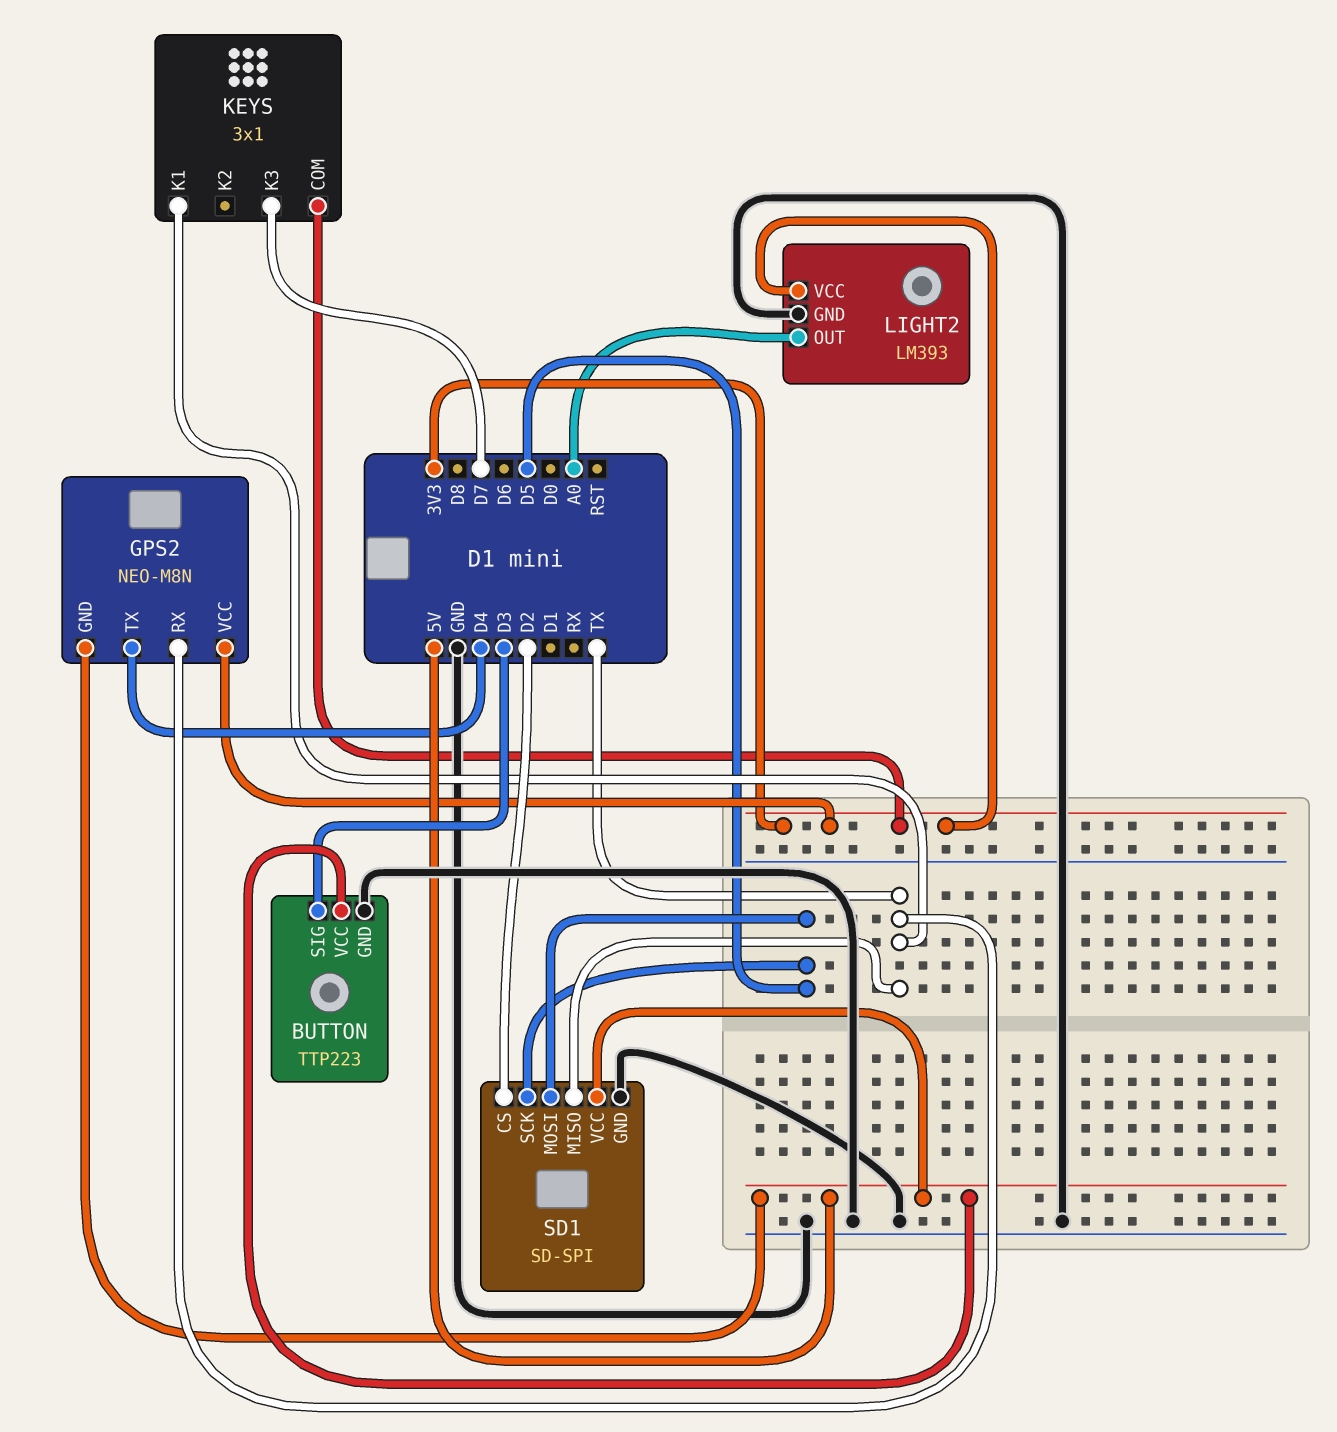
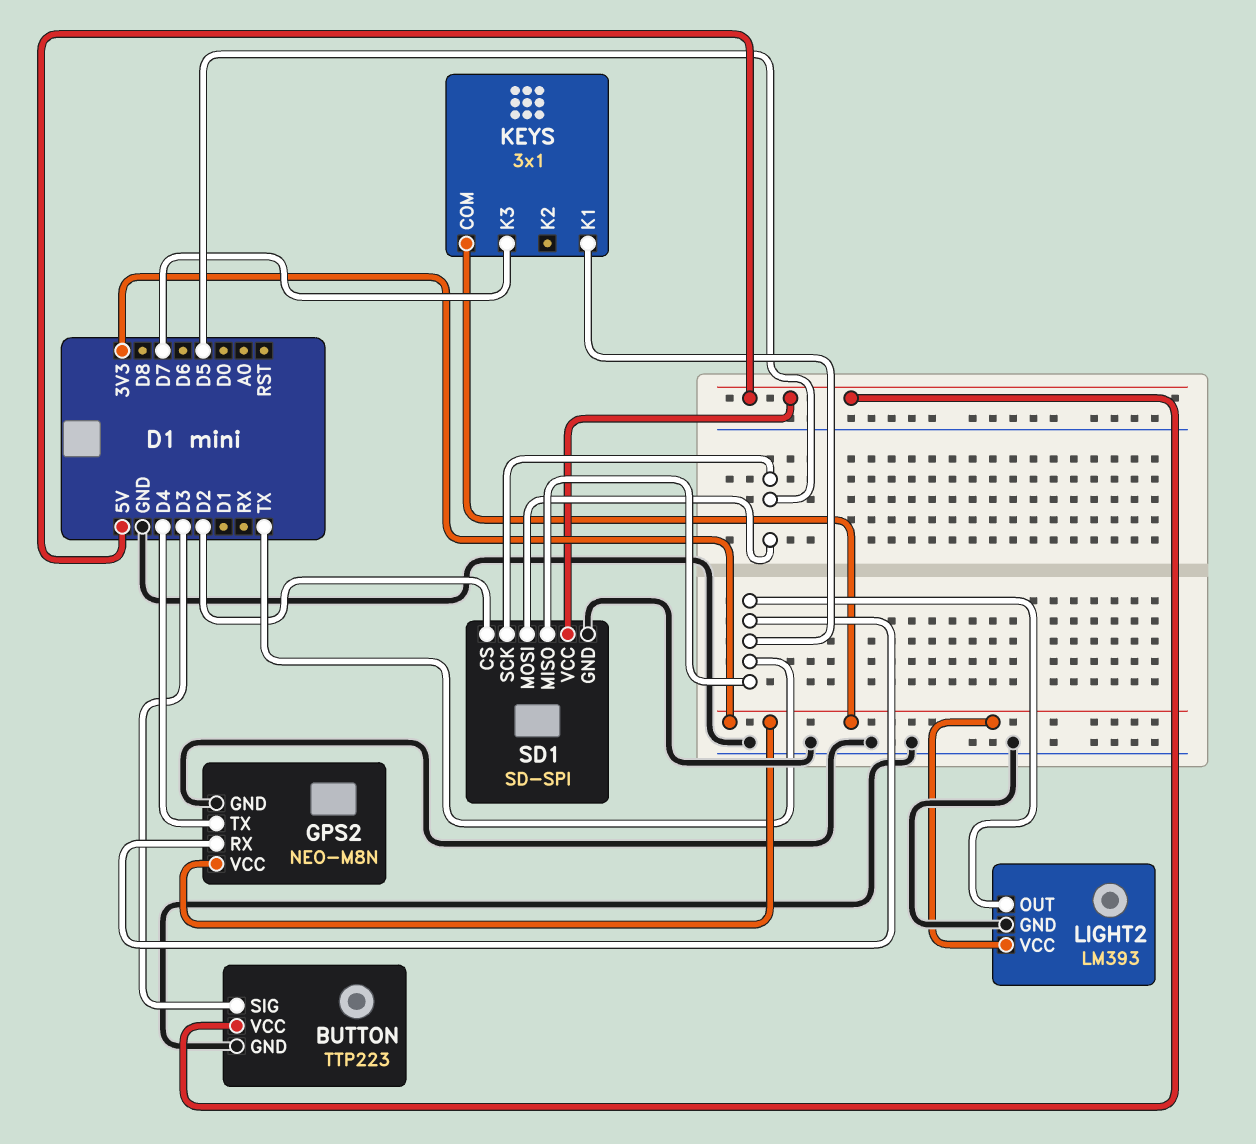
GPS2 pin GND: 5V -> GND
LIGHT2 pin OUT: A0 -> TX

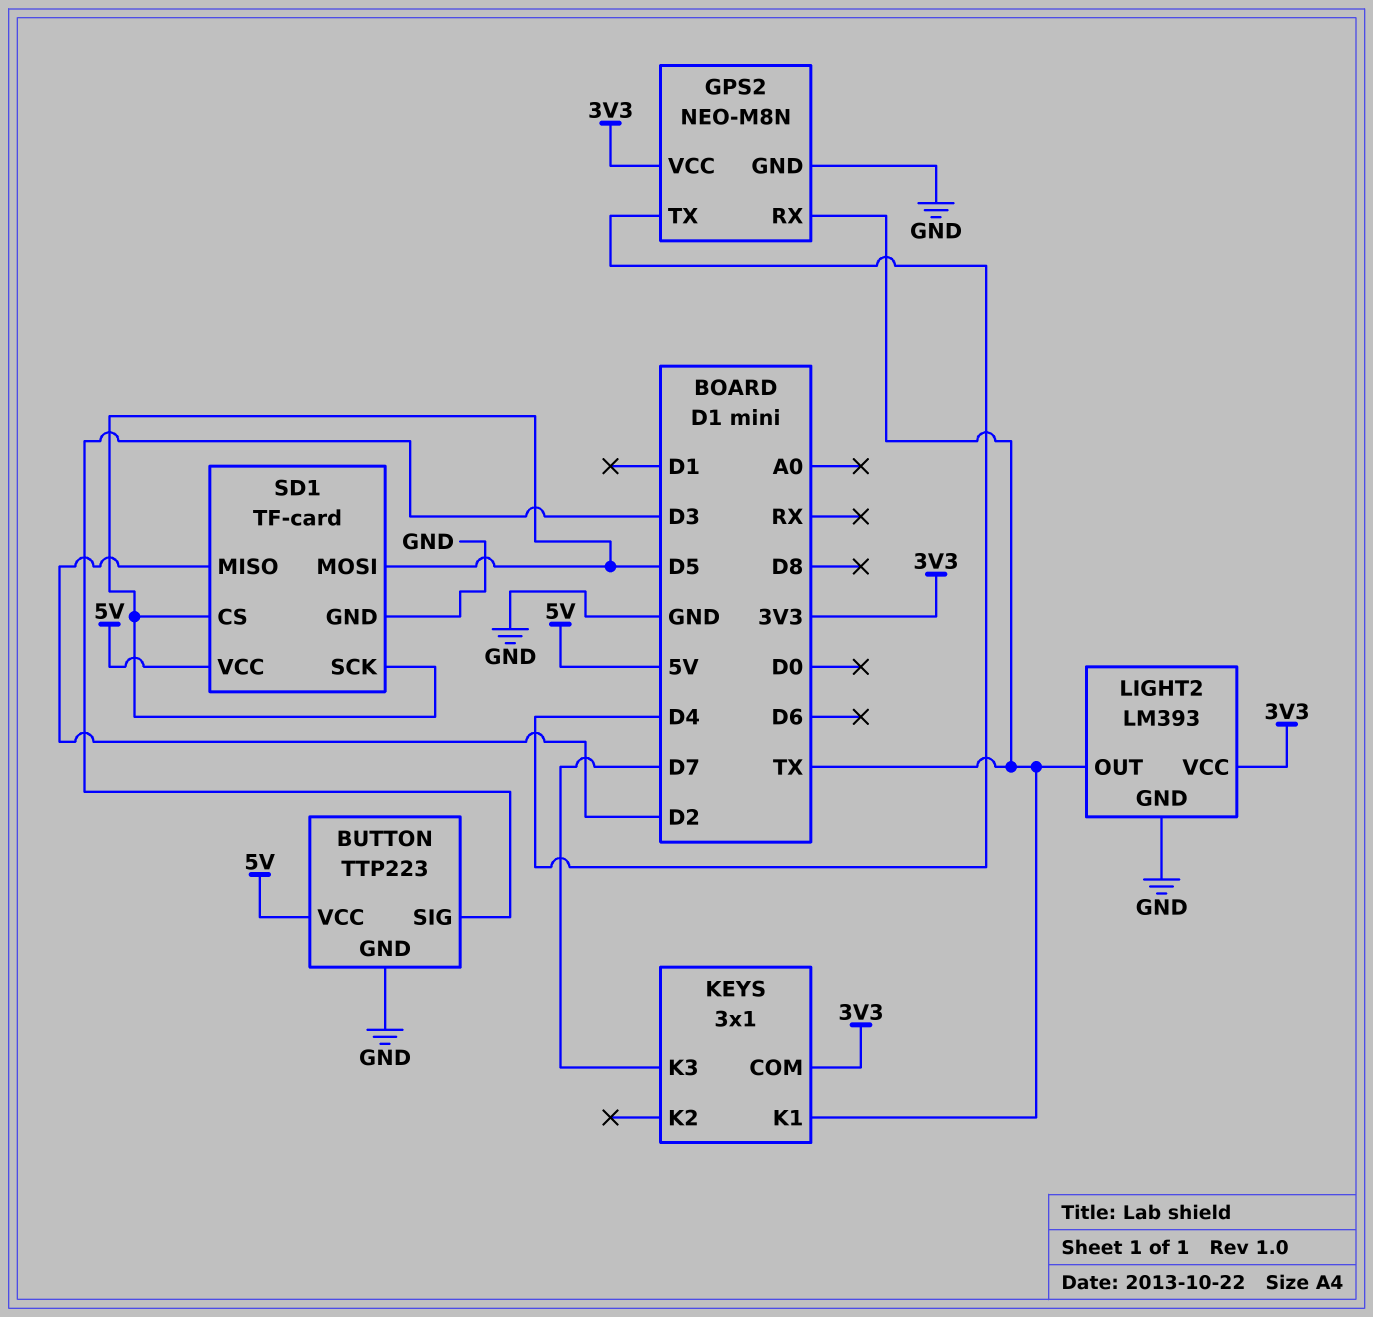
SD1: SD-SPI -> TF-card
SD1 pin CS: D2 -> D5
SD1 pin MISO: TX -> D2

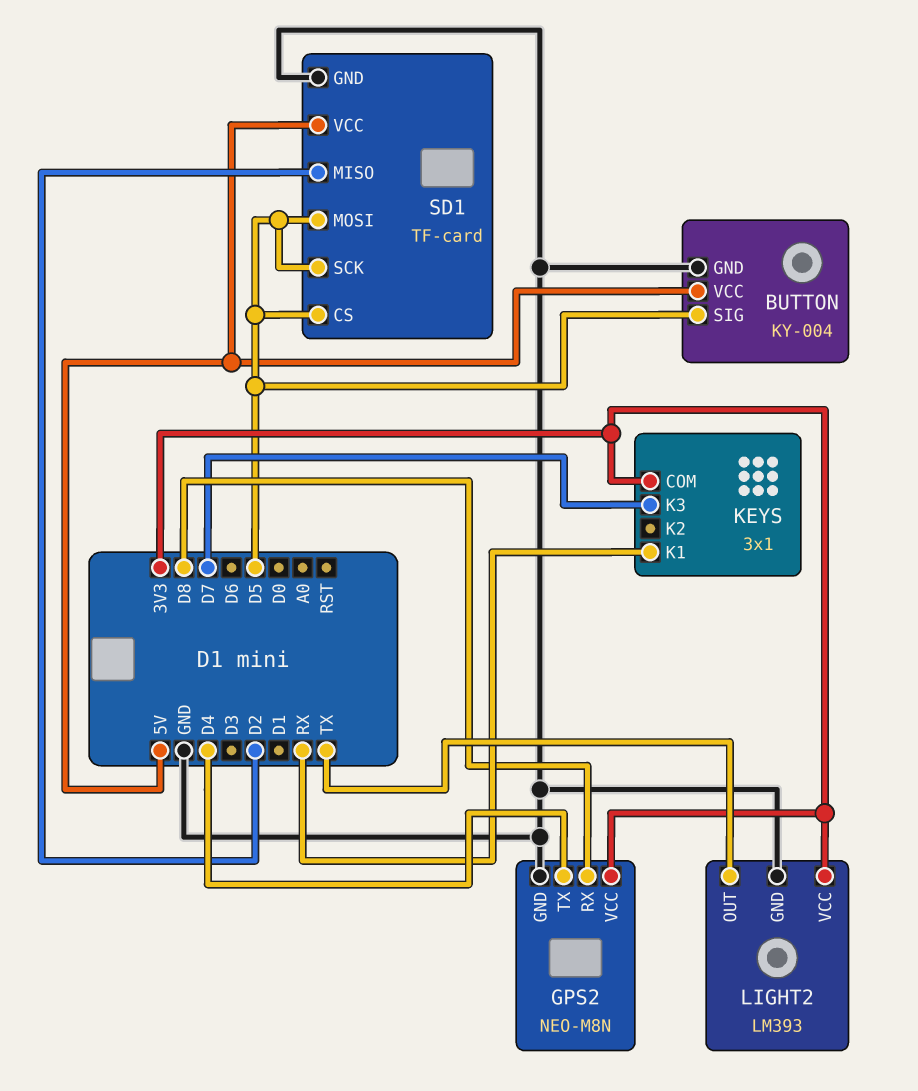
BUTTON: TTP223 -> KY-004
BUTTON pin SIG: D3 -> D5
GPS2 pin RX: TX -> D8
KEYS pin K1: TX -> RX

